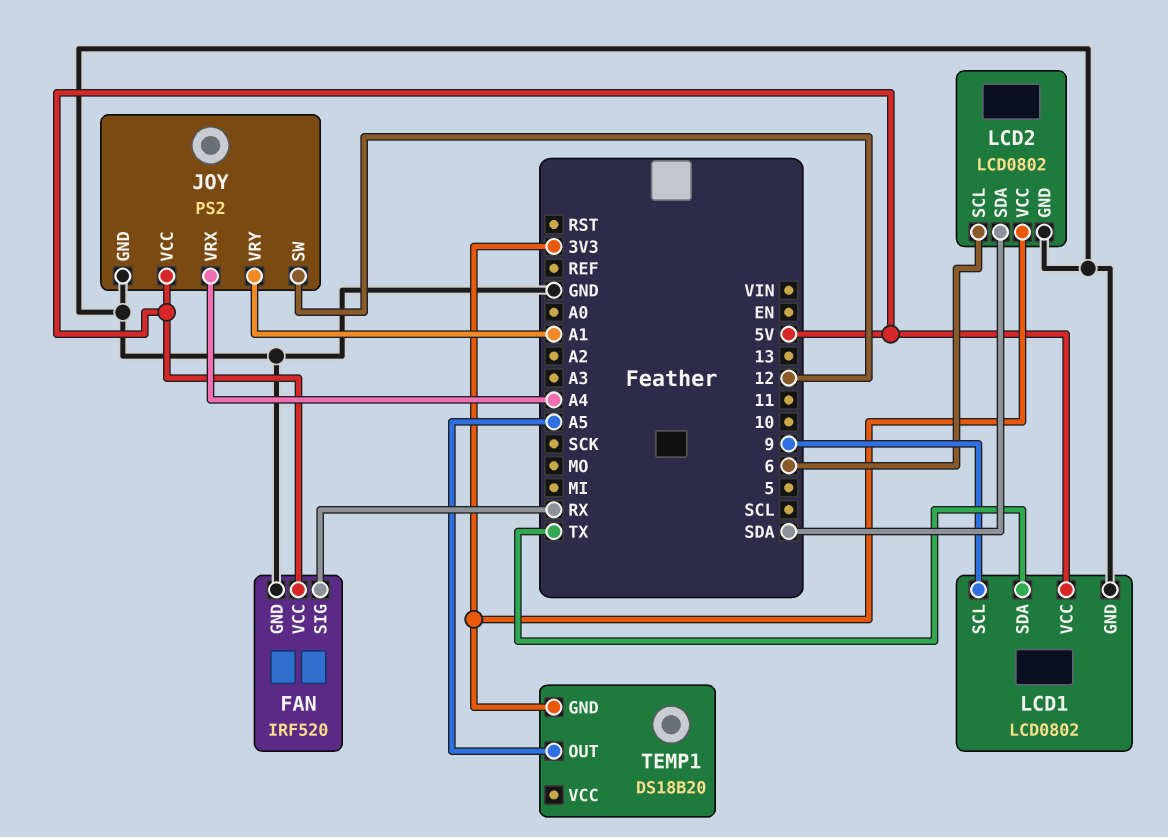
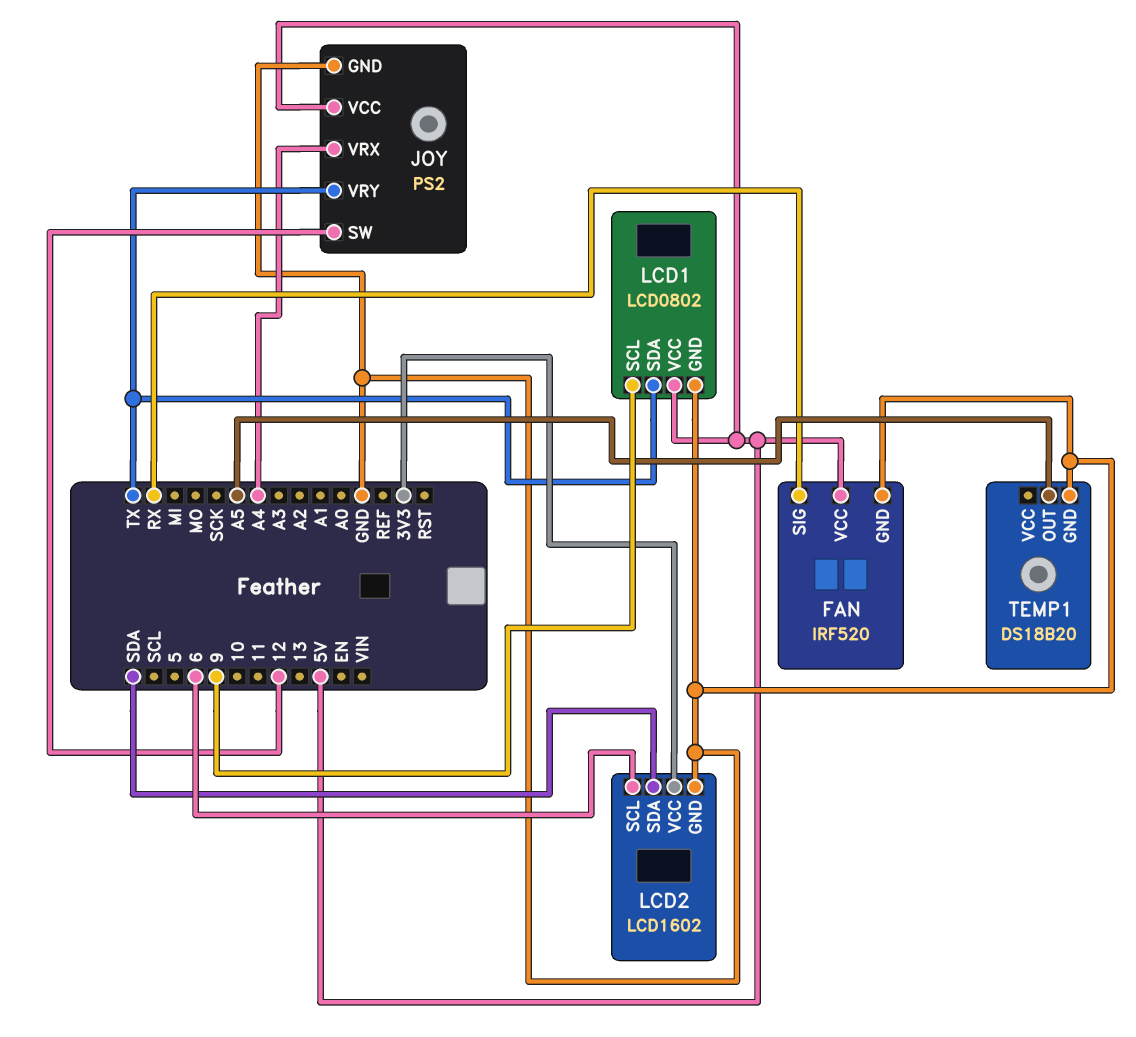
JOY pin VRY: A1 -> TX
LCD2: LCD0802 -> LCD1602
TEMP1 pin GND: 3V3 -> GND

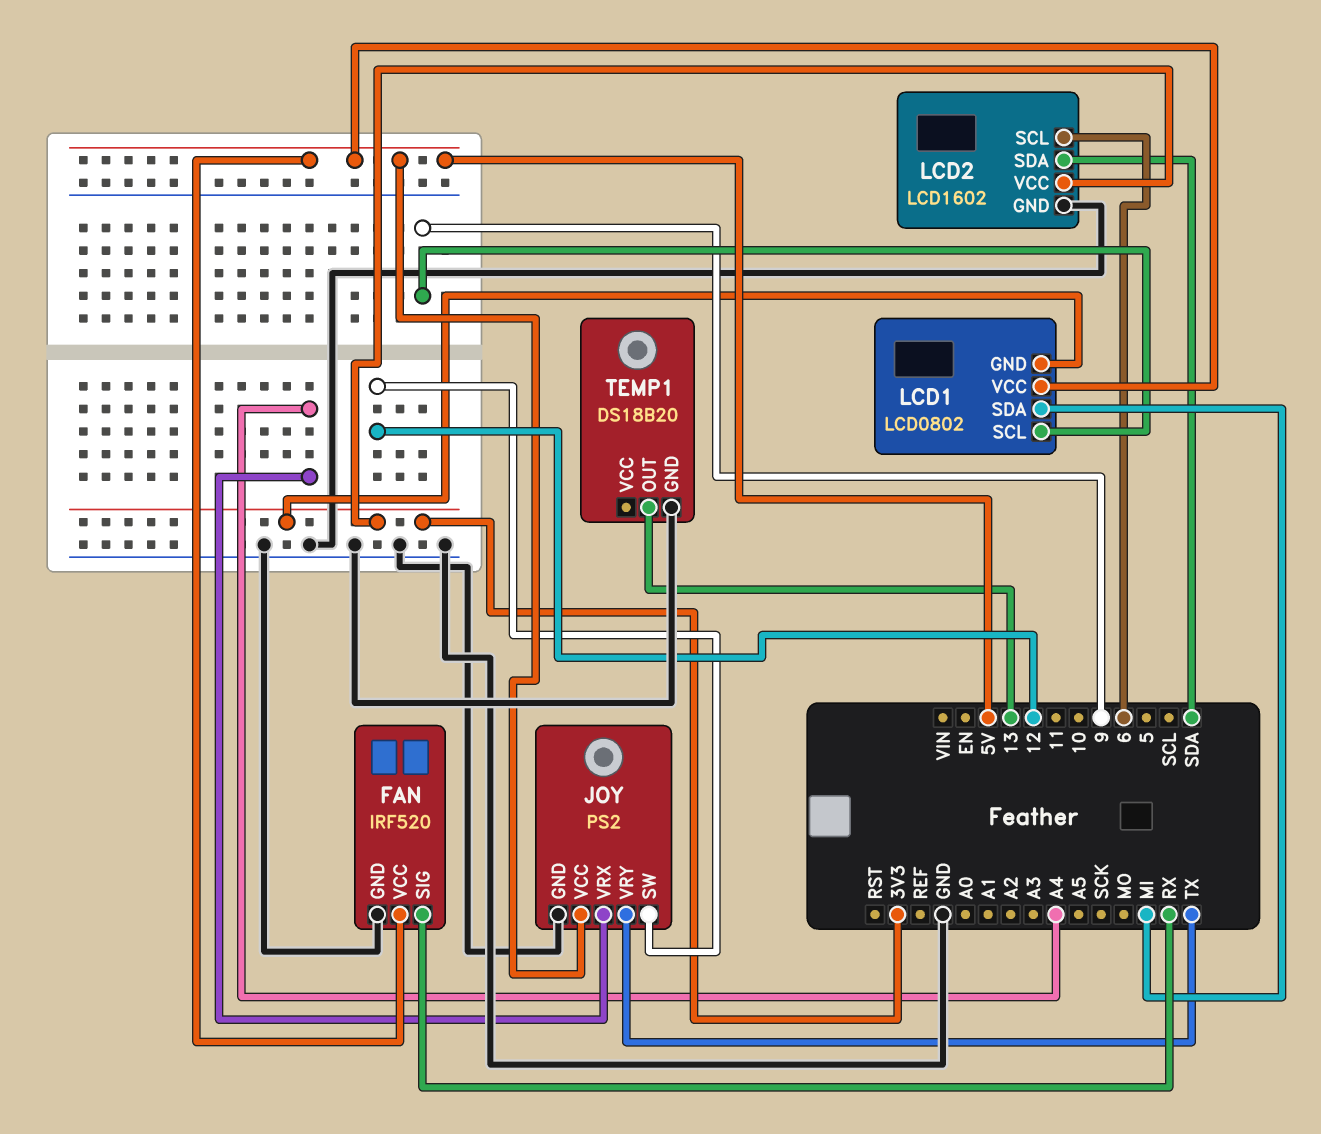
LCD1 pin GND: GND -> 3V3
LCD1 pin SDA: TX -> MI
TEMP1 pin OUT: A5 -> 13

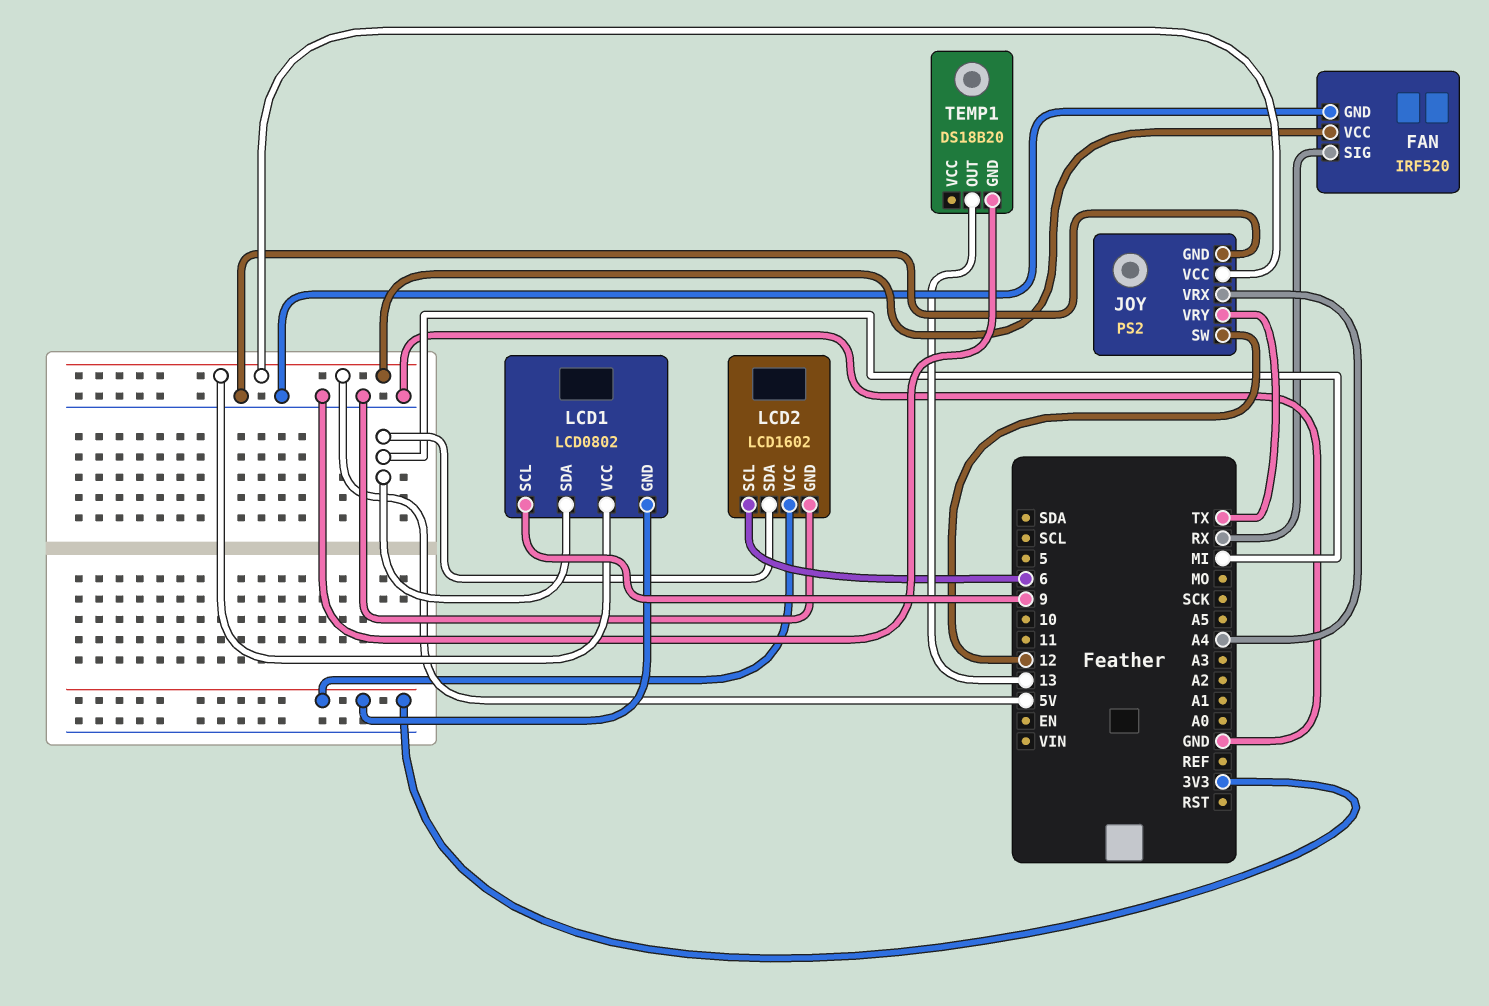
LCD2 pin SDA: SDA -> MI

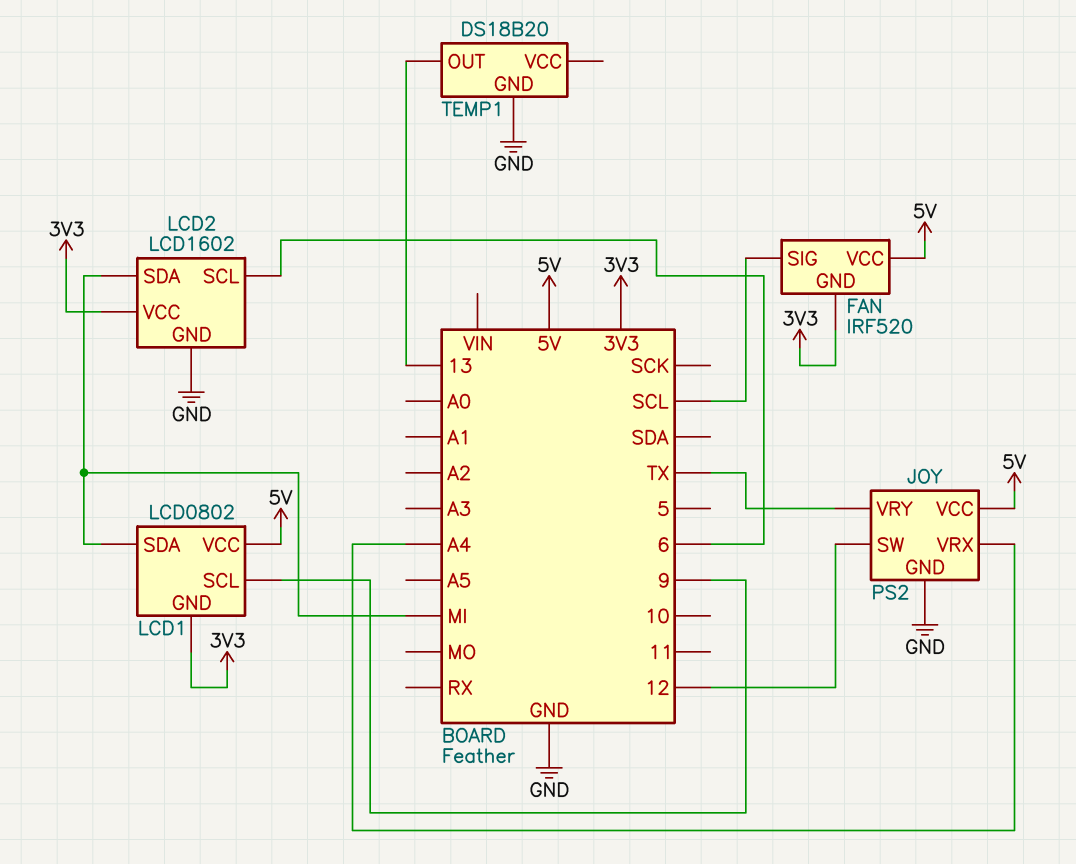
FAN pin GND: GND -> 3V3
FAN pin SIG: RX -> SCL

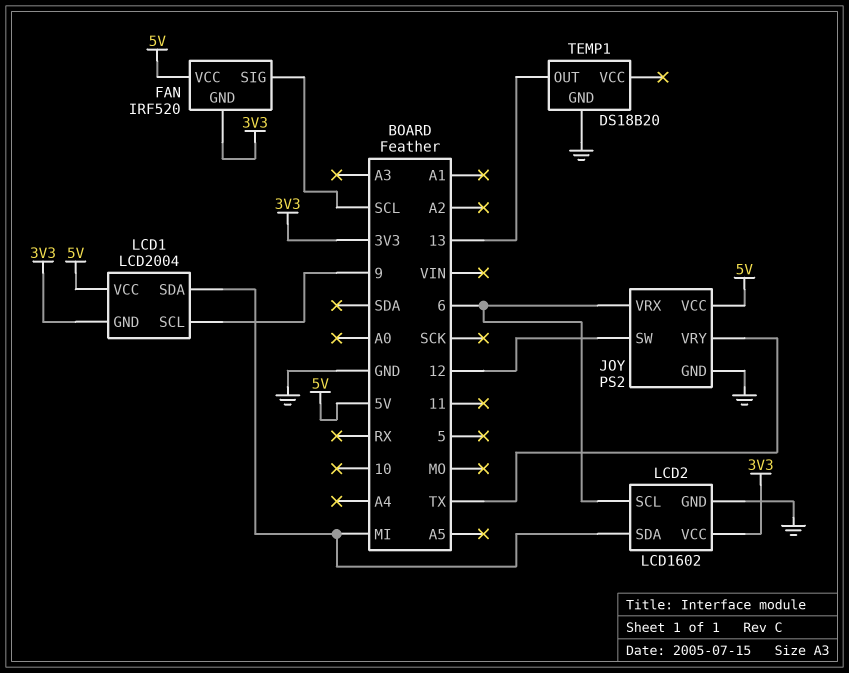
JOY pin VRX: A4 -> 6
LCD1: LCD0802 -> LCD2004

